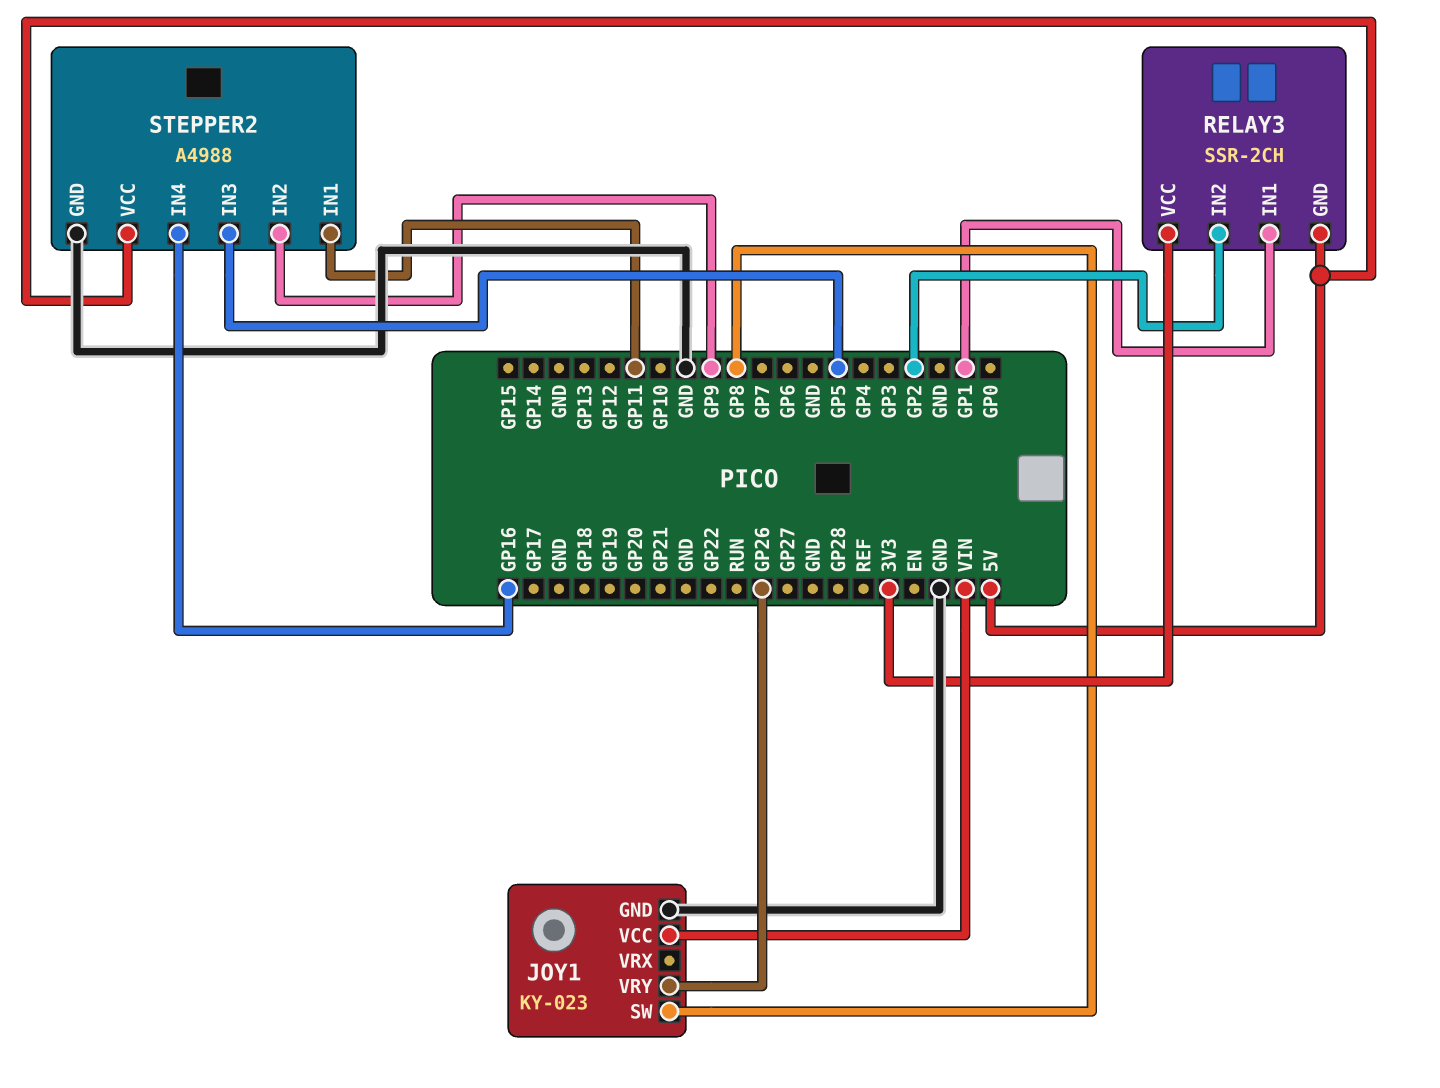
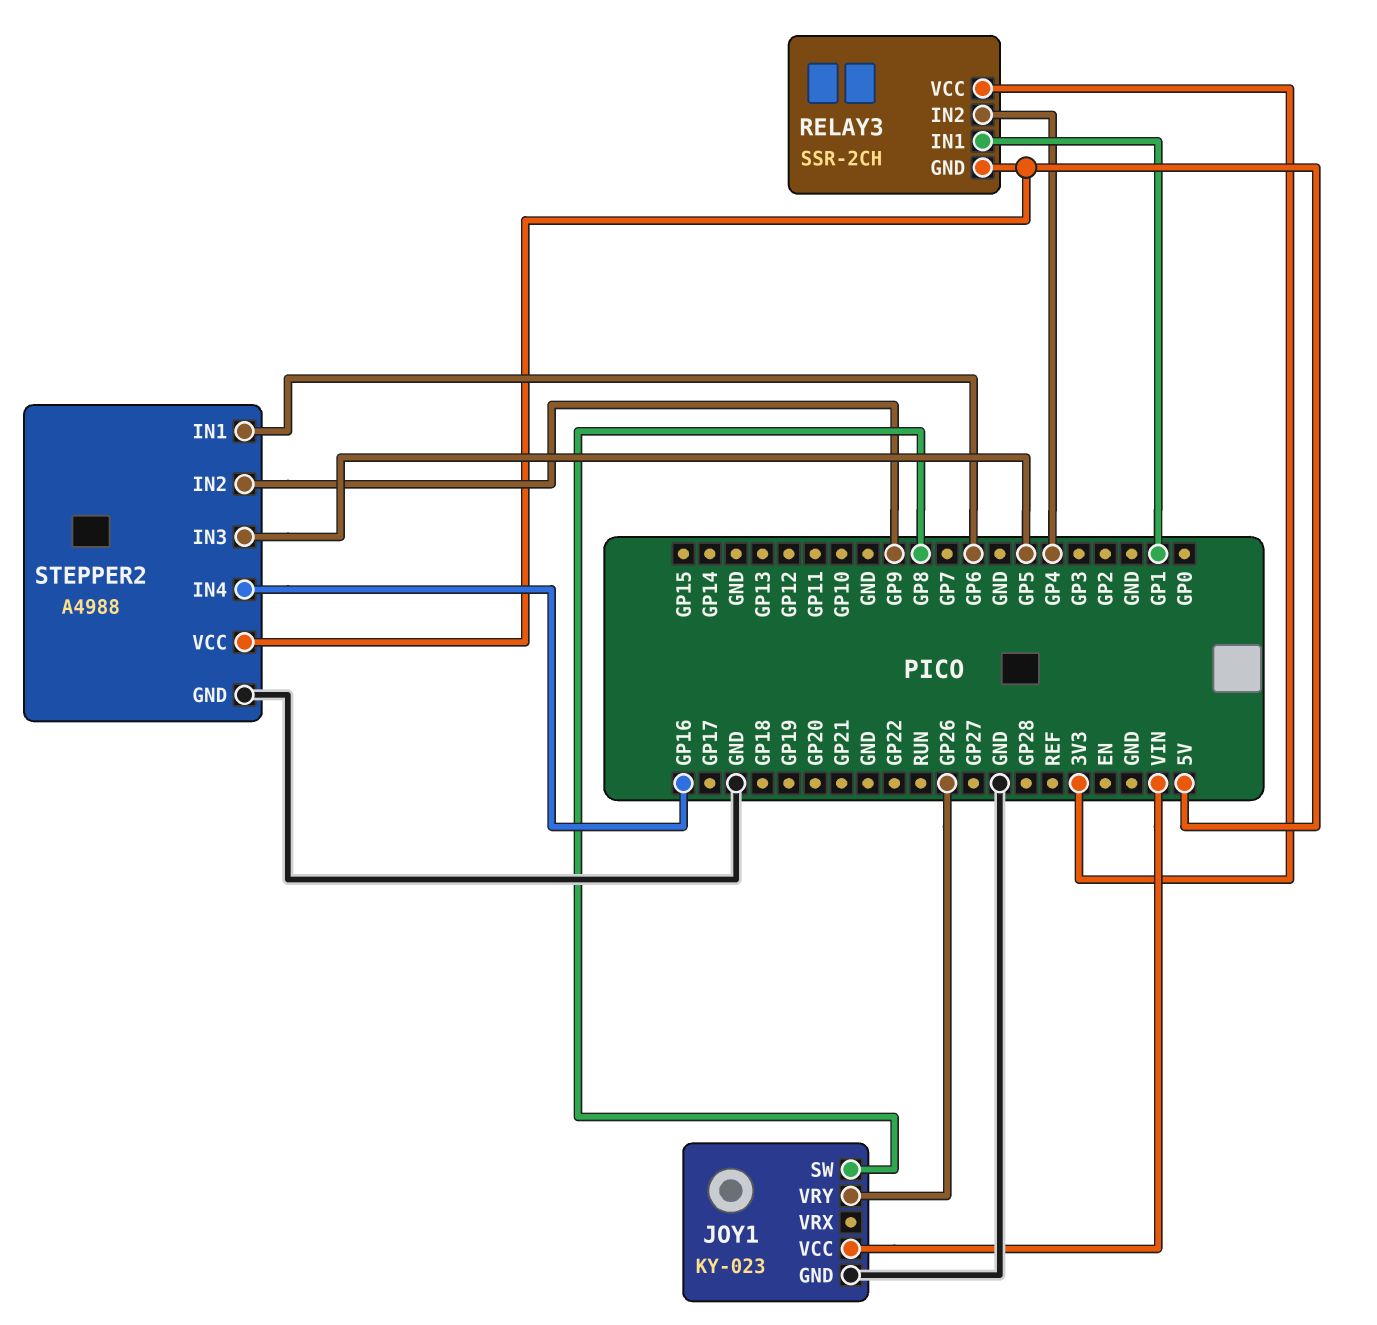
RELAY3 pin IN2: GP2 -> GP4
STEPPER2 pin IN1: GP11 -> GP6

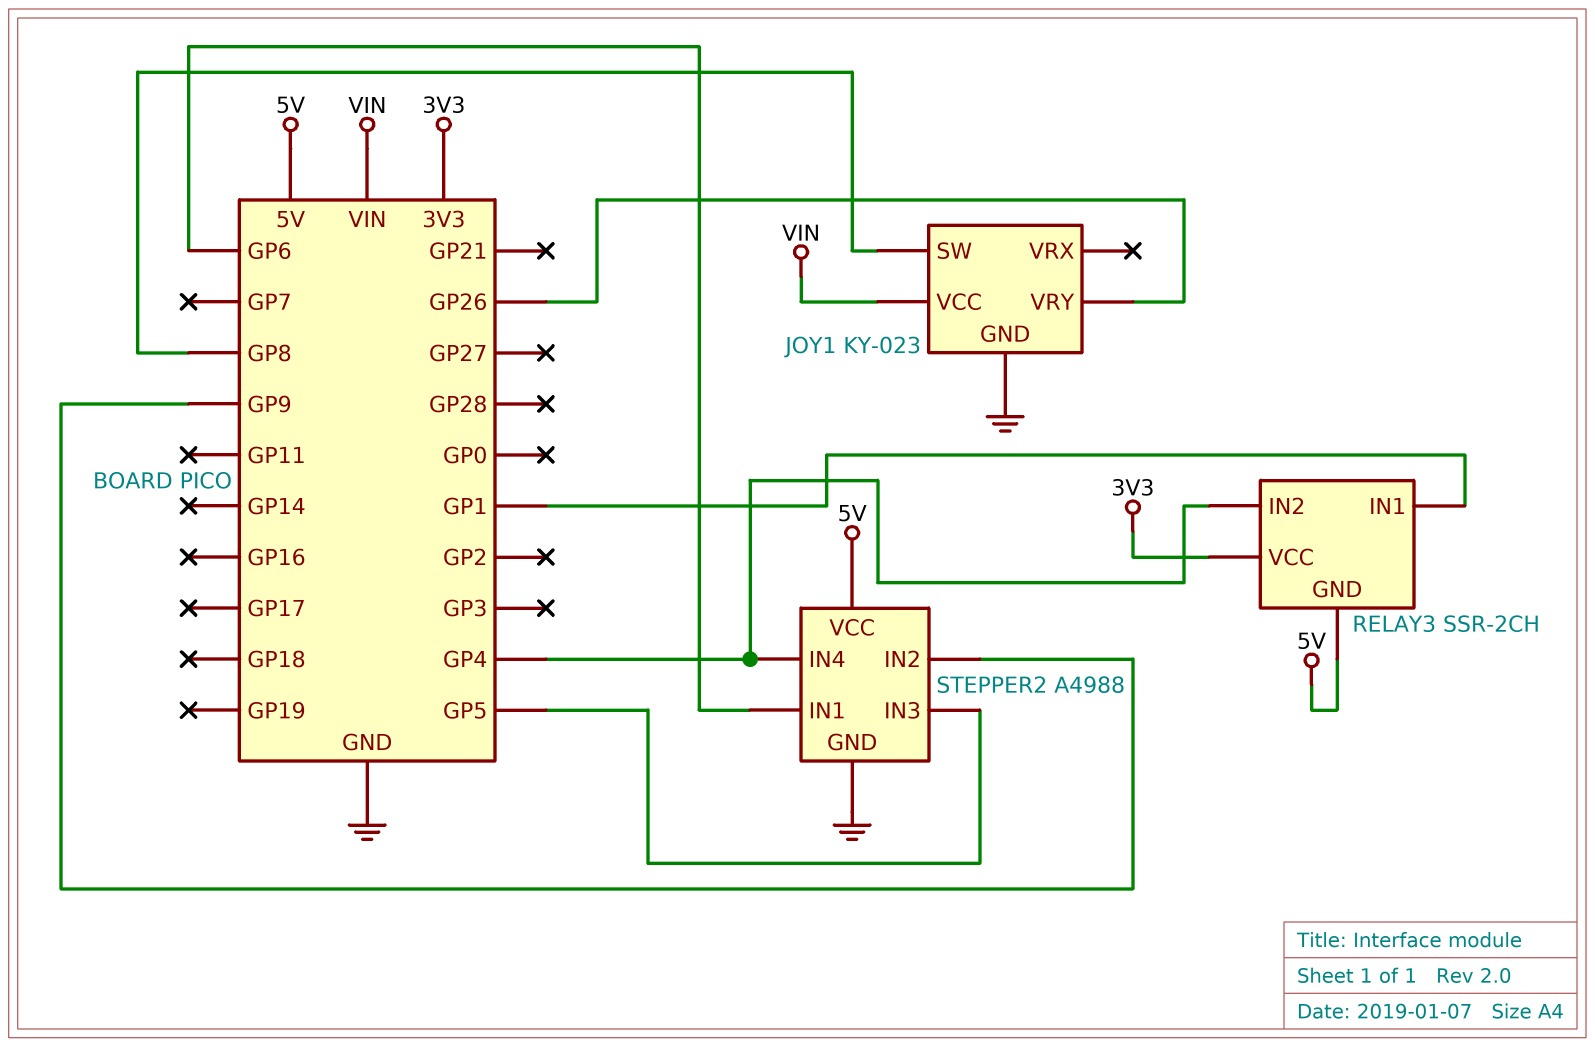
STEPPER2 pin IN4: GP16 -> GP4

